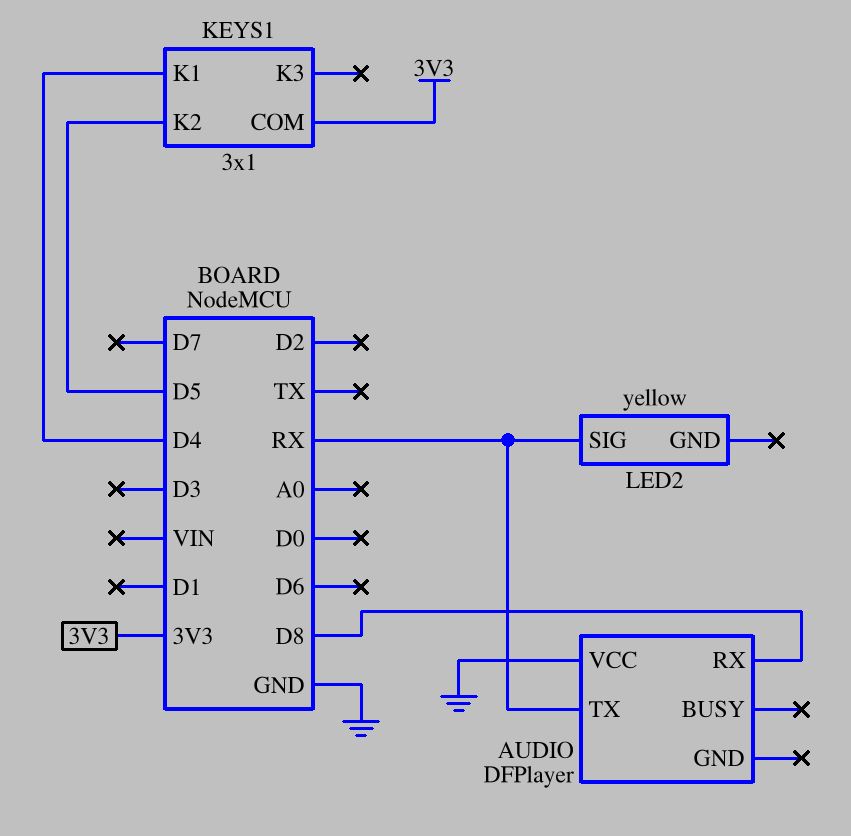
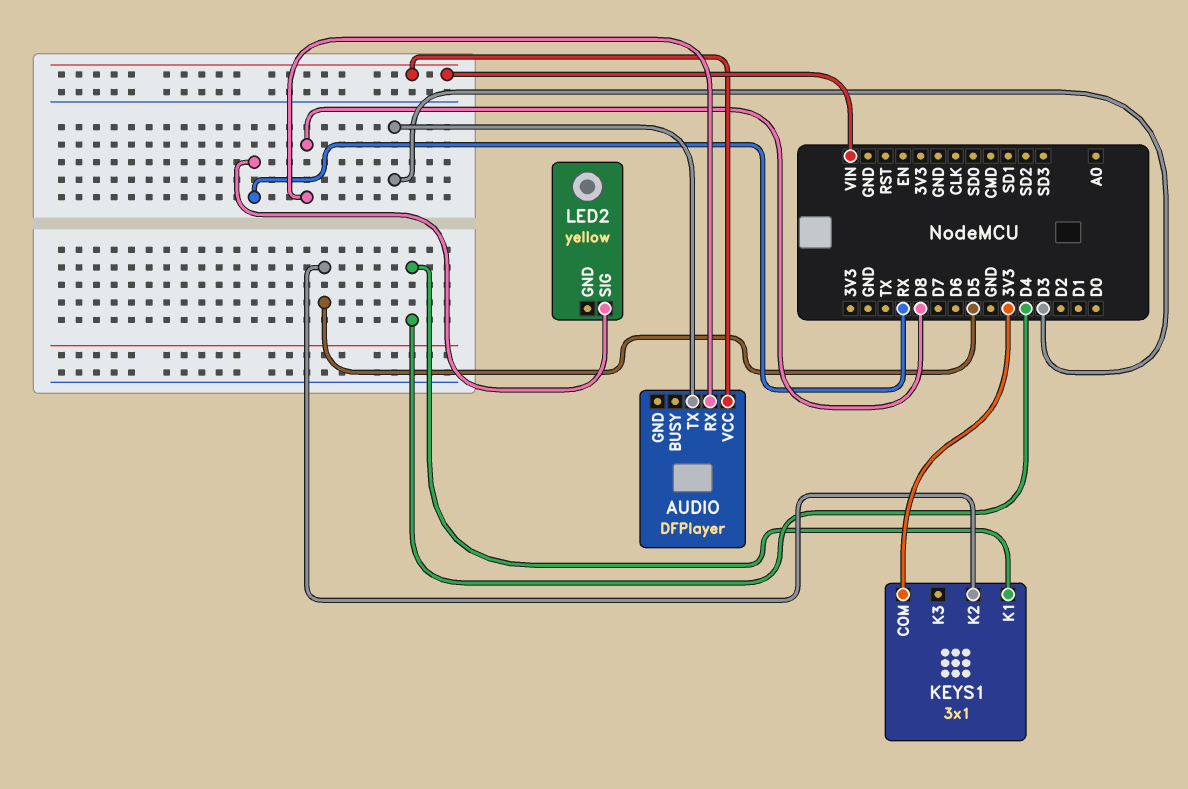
AUDIO pin TX: RX -> D3
AUDIO pin VCC: GND -> VIN

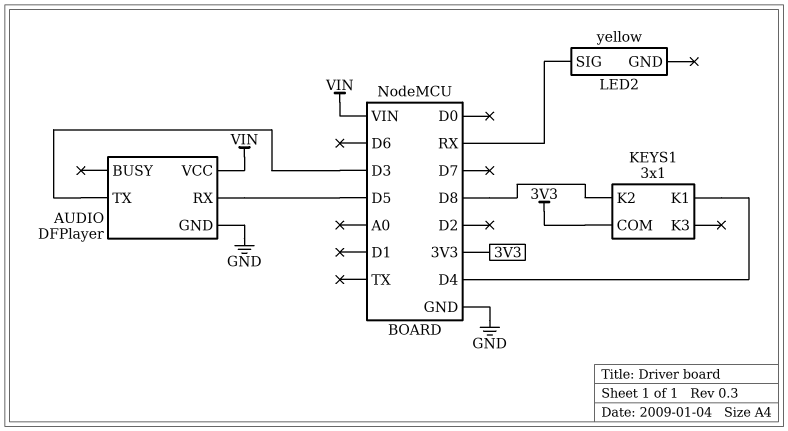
AUDIO pin GND: none -> GND
AUDIO pin RX: D8 -> D5
KEYS1 pin K2: D5 -> D8

